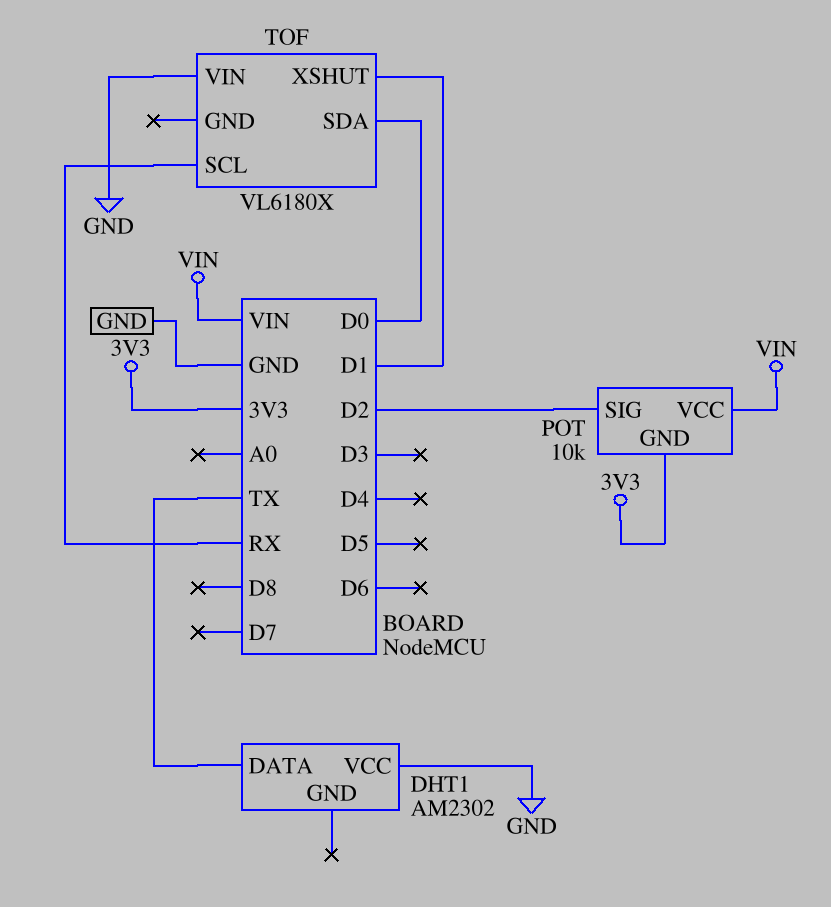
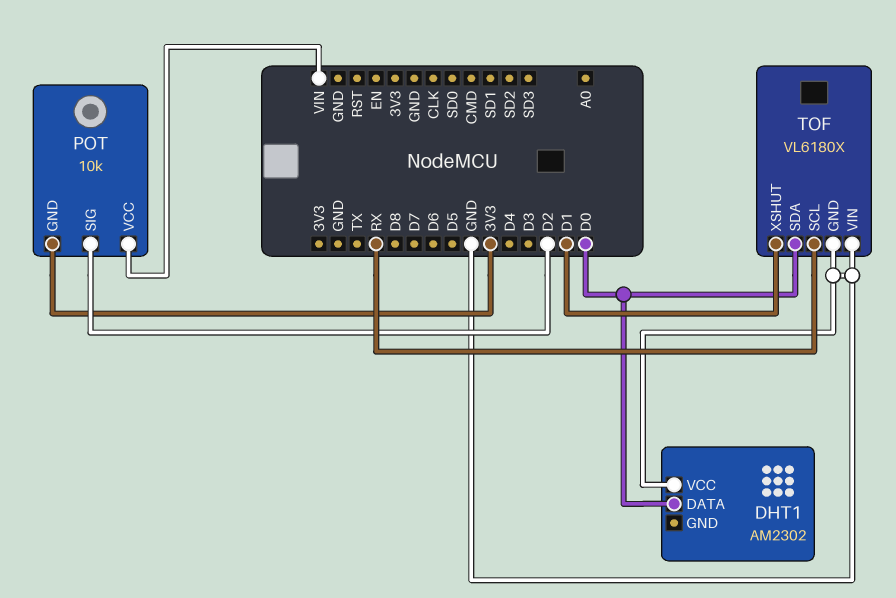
DHT1 pin DATA: TX -> D0
TOF pin GND: none -> GND

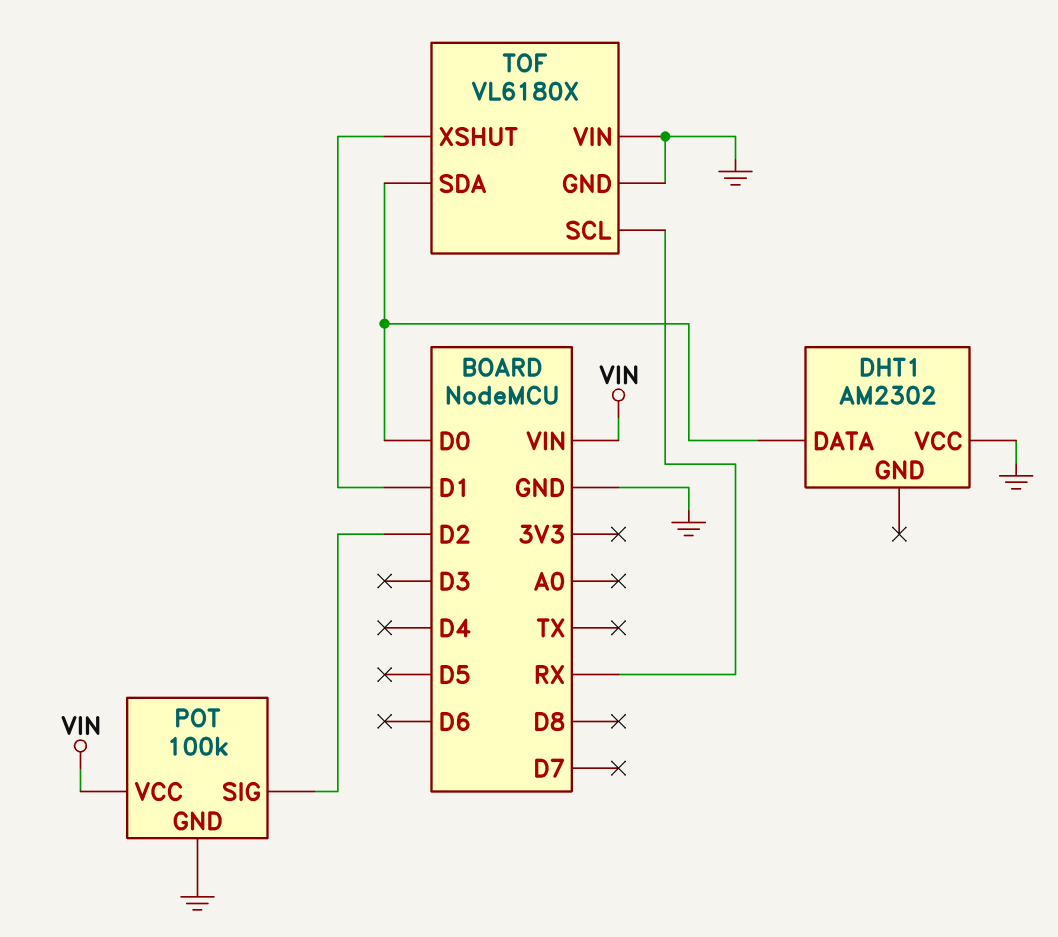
POT: 10k -> 100k
POT pin GND: 3V3 -> GND

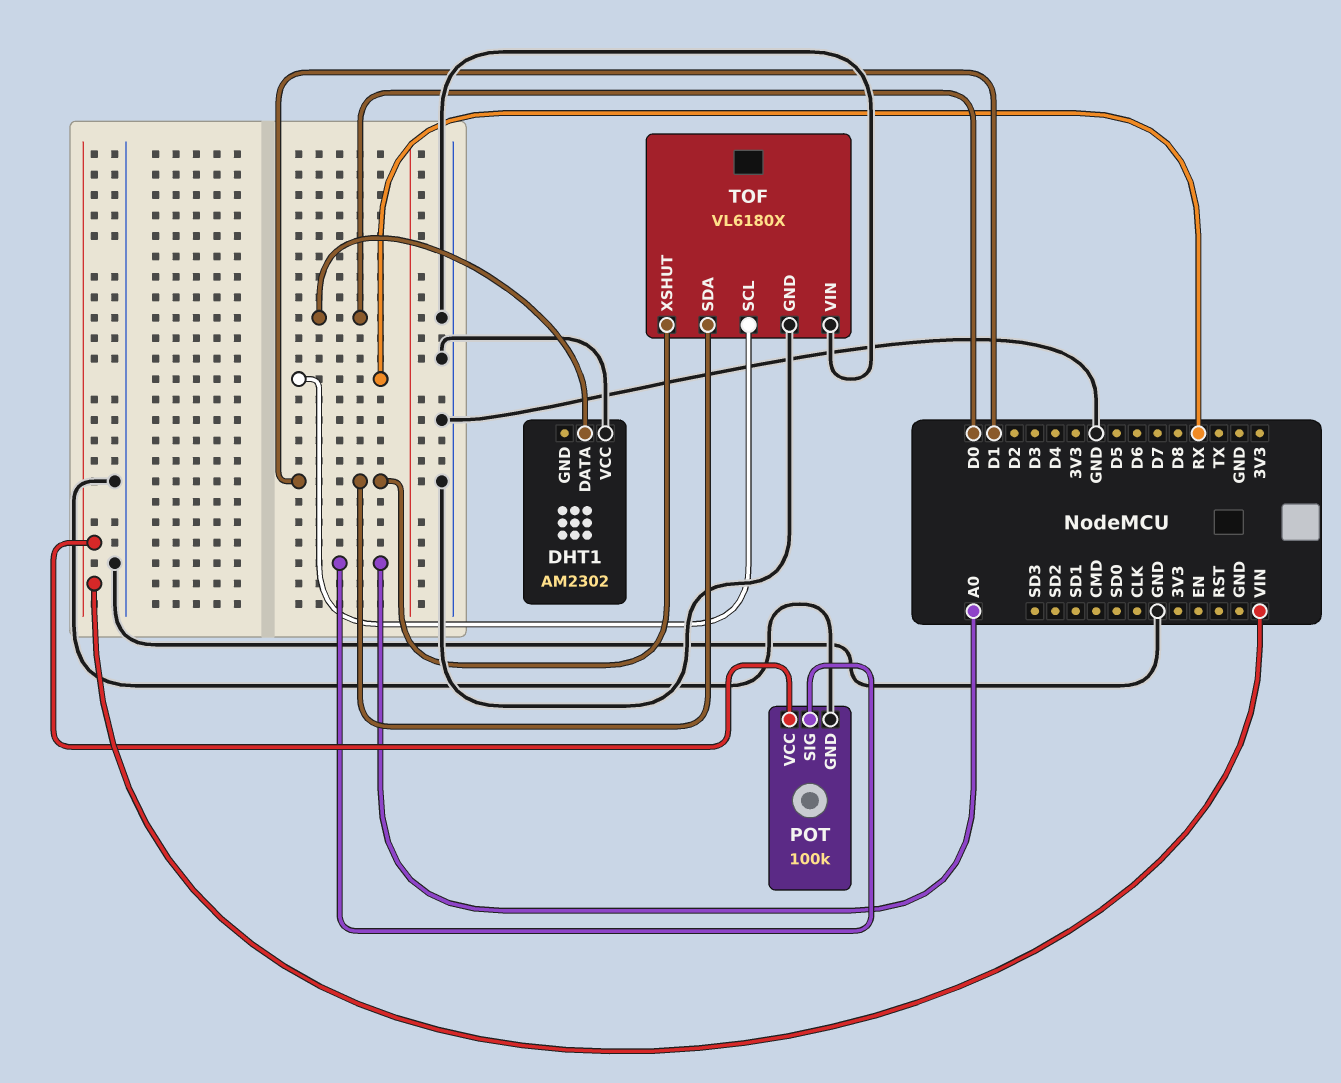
POT pin SIG: D2 -> A0
TOF pin SDA: D0 -> D1

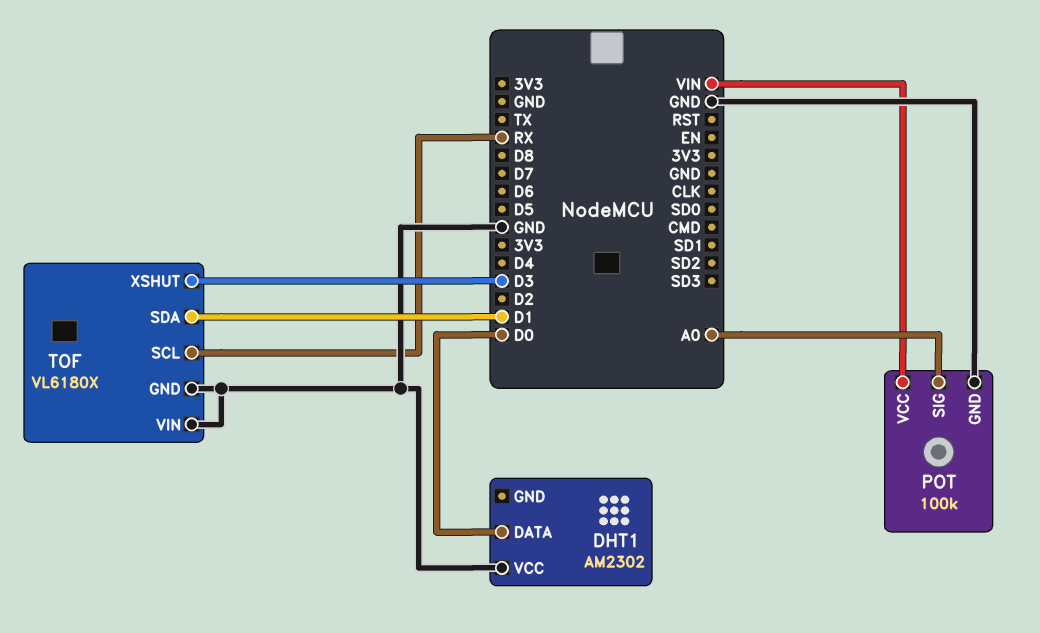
TOF pin XSHUT: D1 -> D3

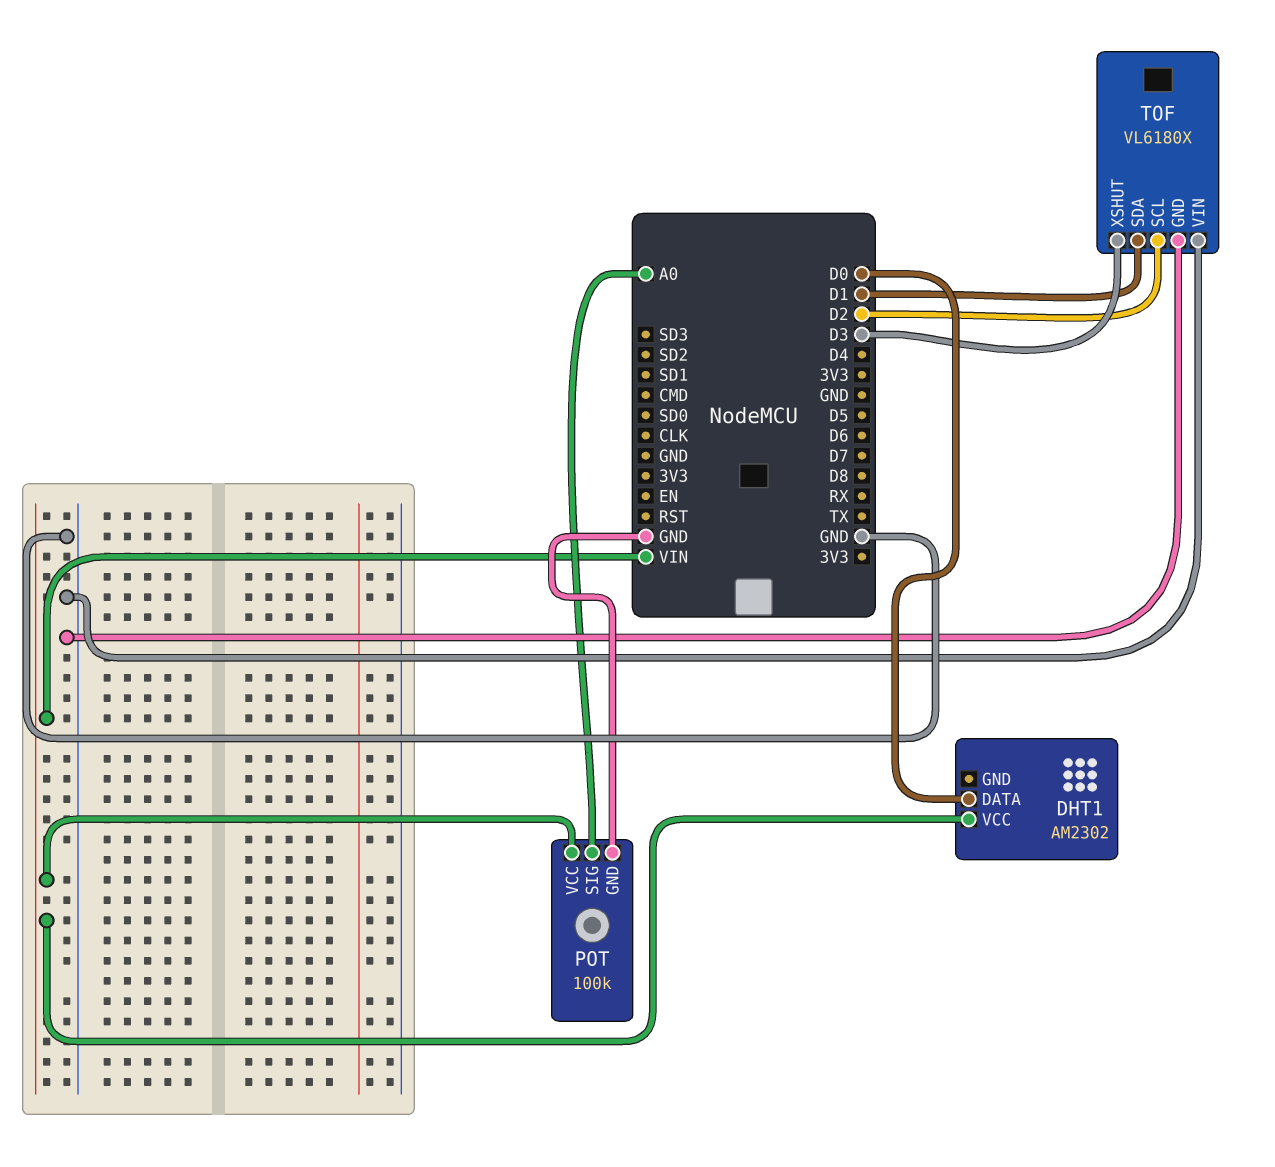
DHT1 pin VCC: GND -> VIN
TOF pin SCL: RX -> D2

